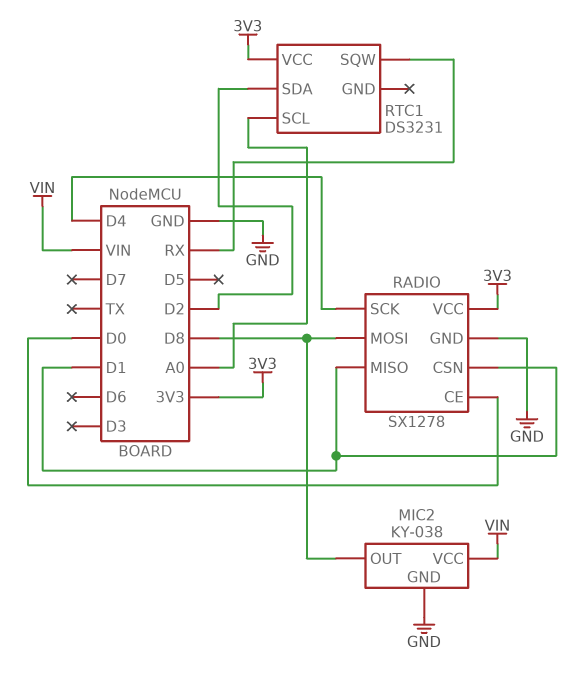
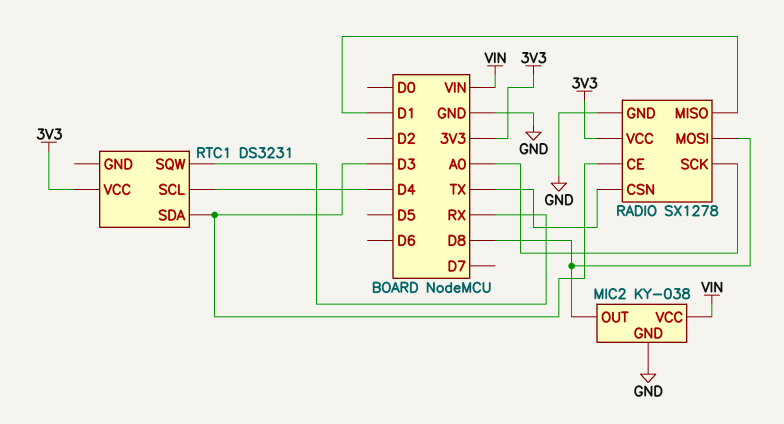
RADIO pin CE: D0 -> D3
RADIO pin CSN: D1 -> TX
RADIO pin SCK: D4 -> A0
RTC1 pin SCL: A0 -> D4
RTC1 pin SDA: D2 -> D3

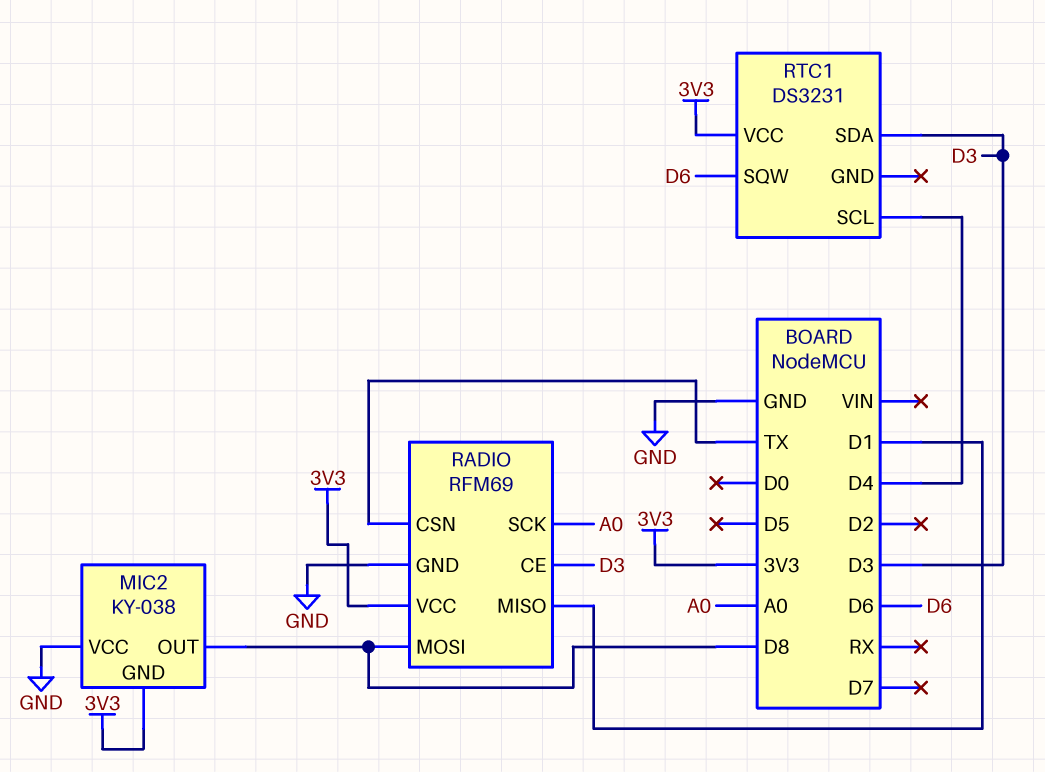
MIC2 pin GND: GND -> 3V3
MIC2 pin VCC: VIN -> GND
RADIO: SX1278 -> RFM69
RTC1 pin SQW: RX -> D6

